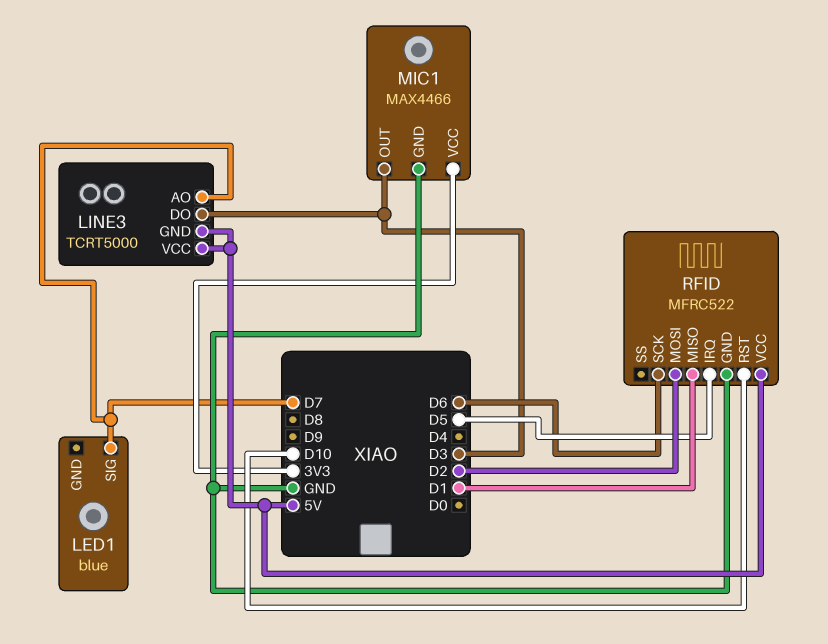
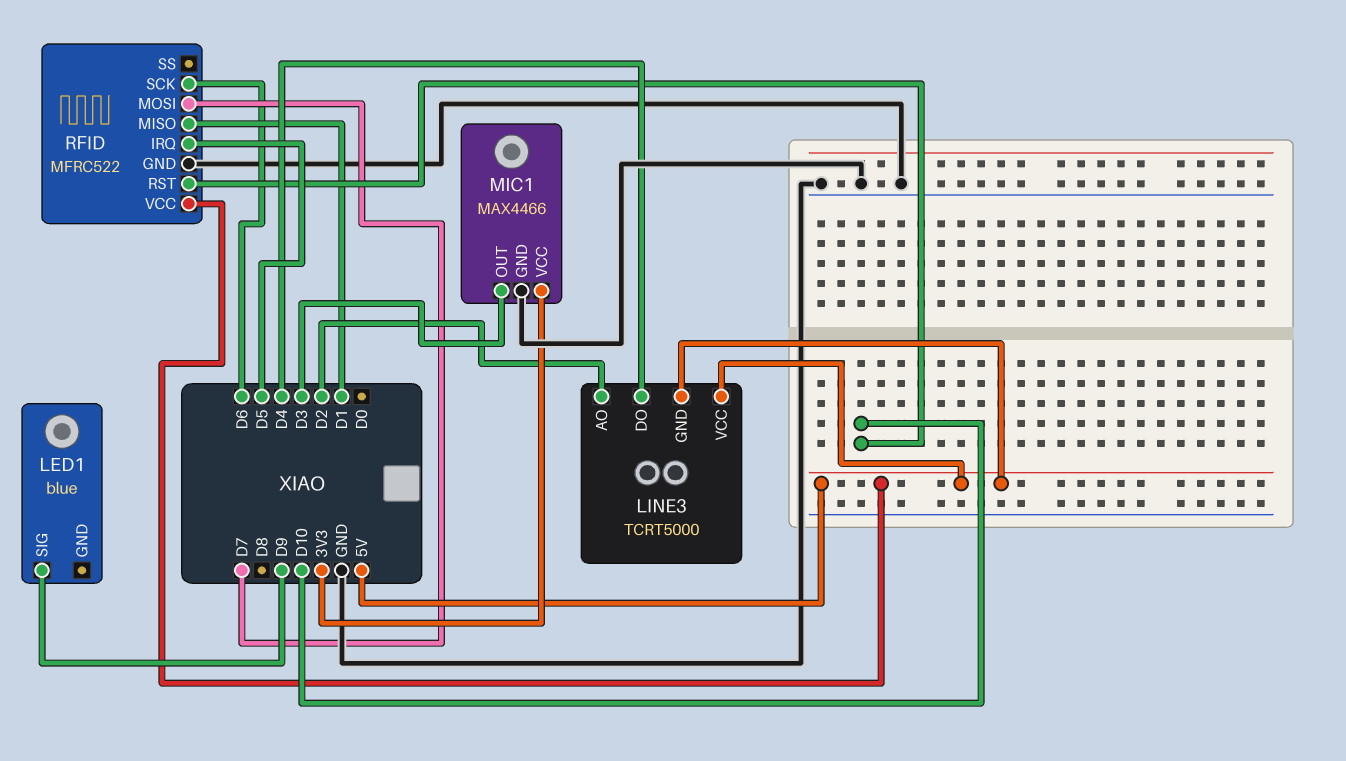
LED1 pin SIG: D7 -> D9
LINE3 pin AO: D7 -> D2
LINE3 pin DO: D3 -> D4
RFID pin MOSI: D2 -> D7

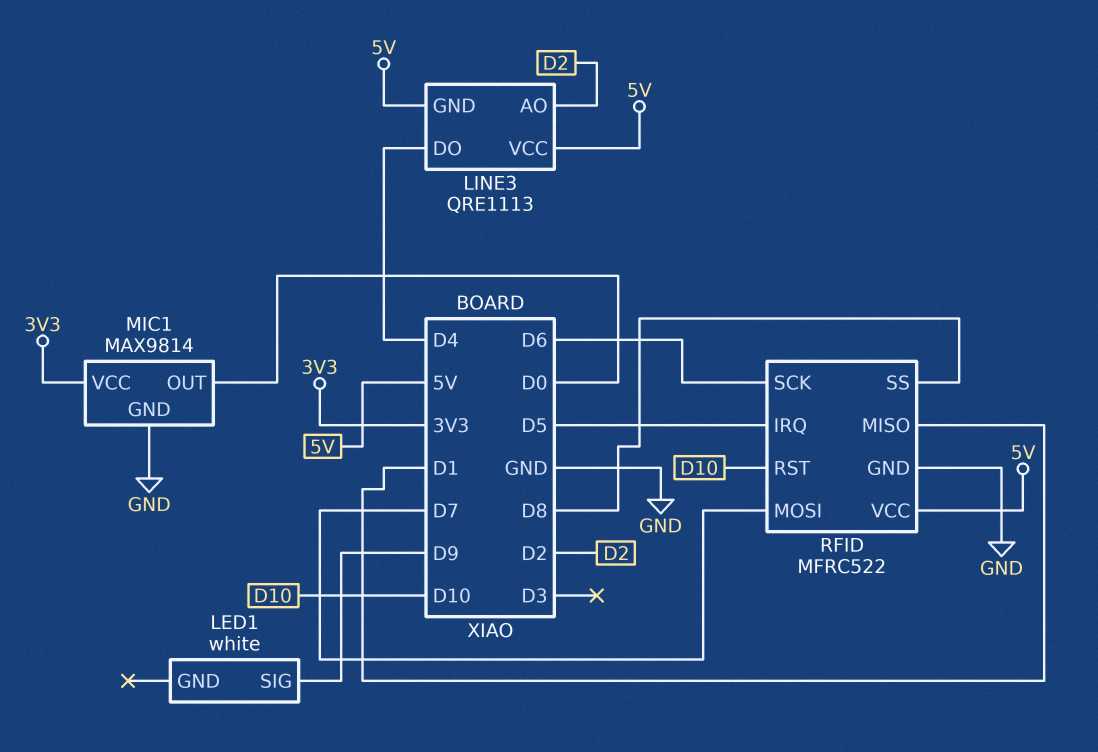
LED1: blue -> white
LINE3: TCRT5000 -> QRE1113
MIC1: MAX4466 -> MAX9814
MIC1 pin OUT: D3 -> D0
RFID pin SS: none -> D8

